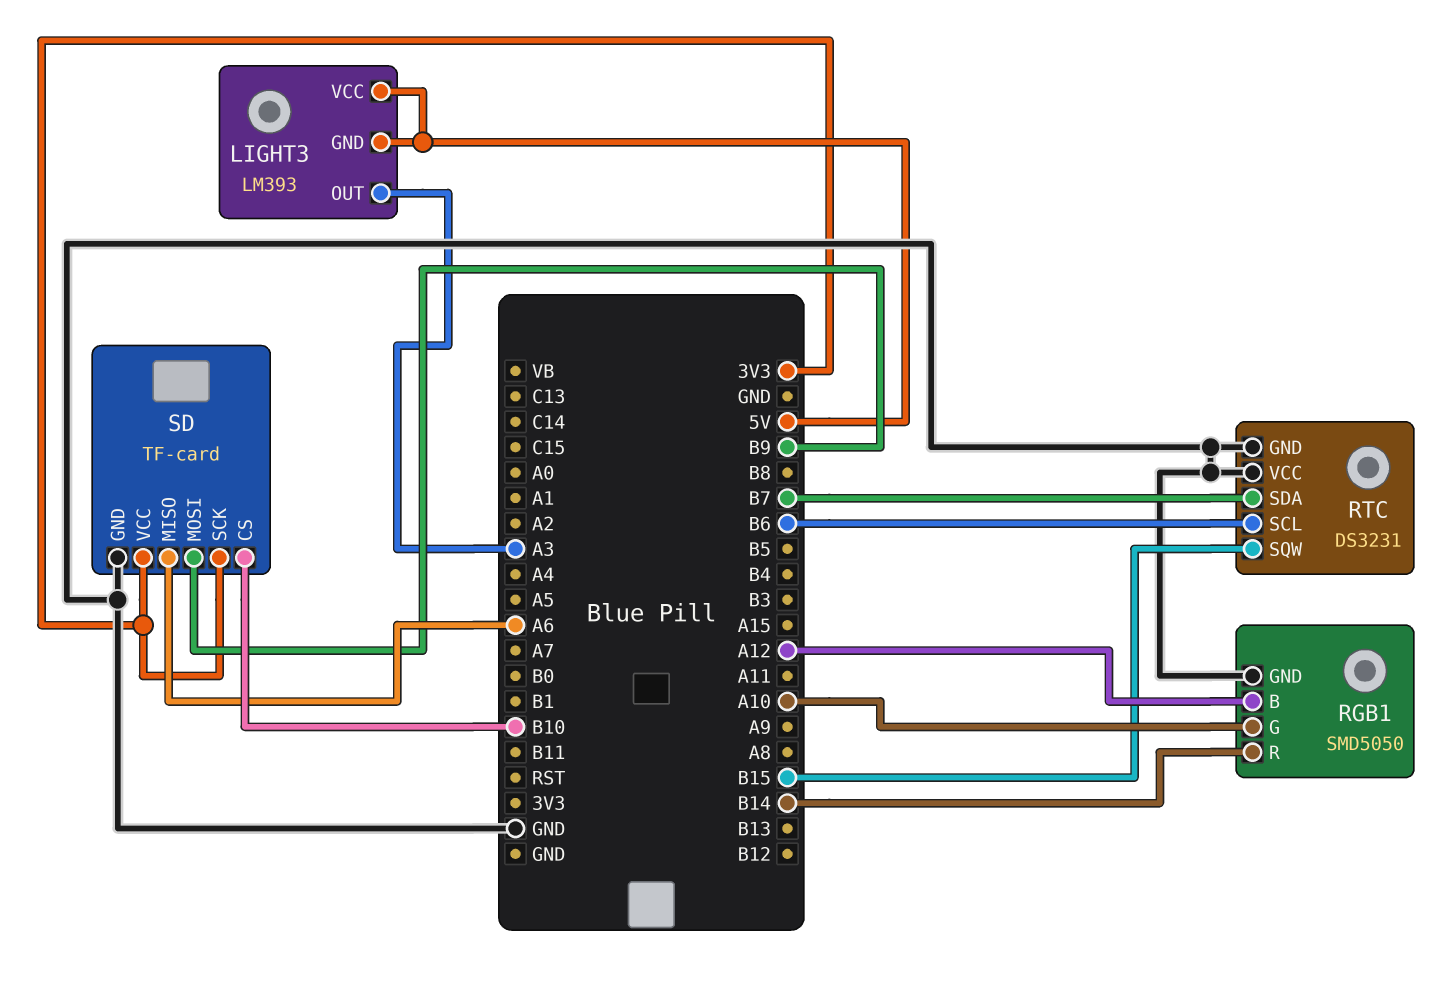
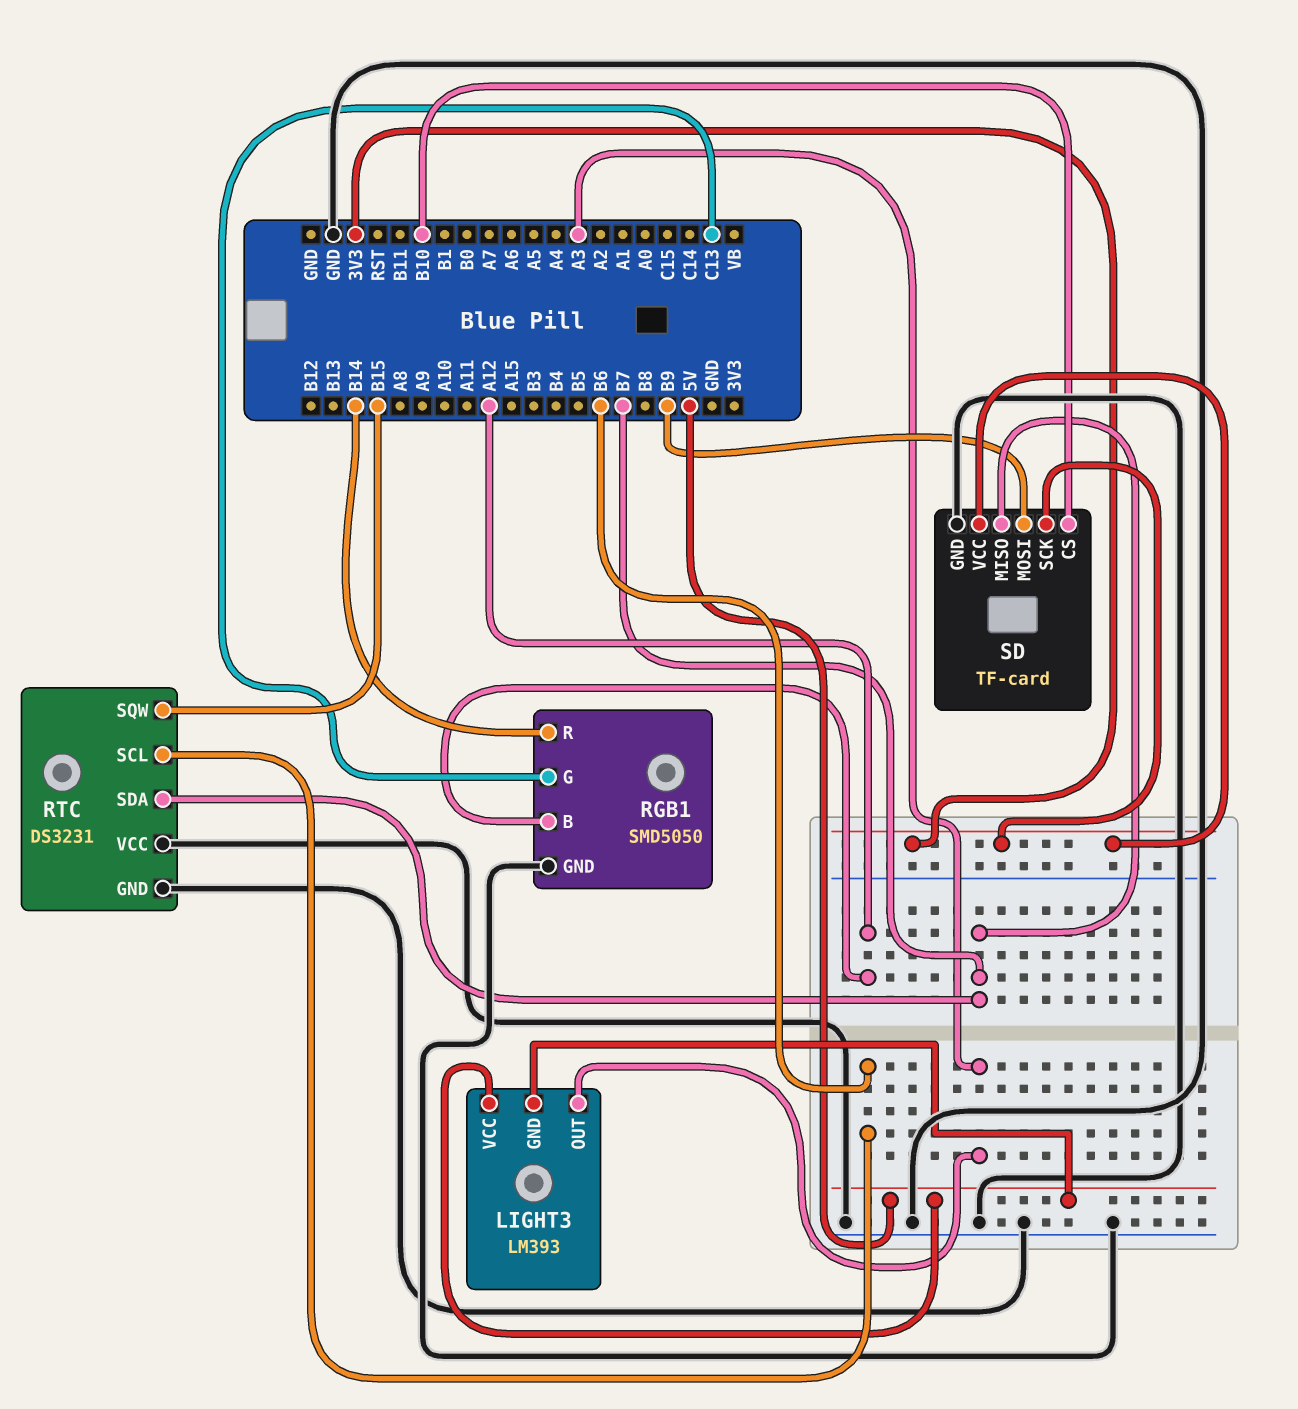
RGB1 pin G: A10 -> C13
SD pin MISO: A6 -> B7

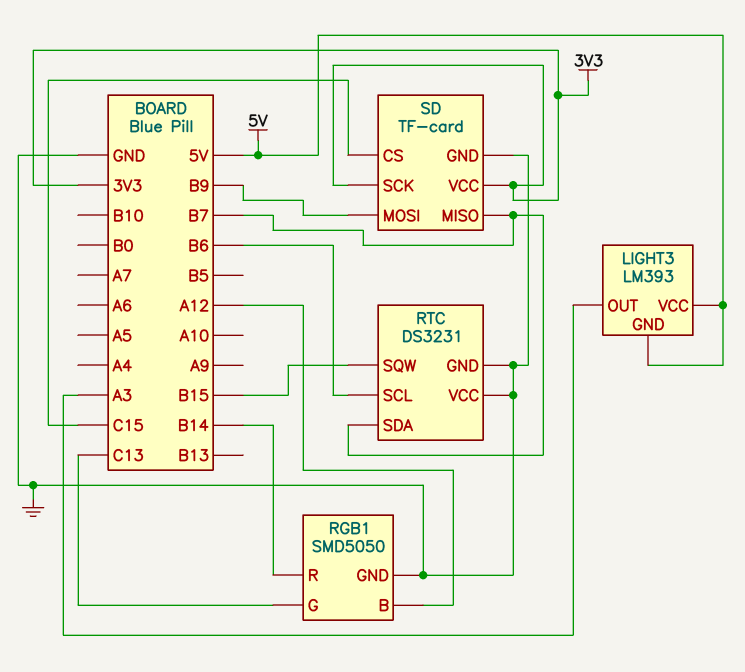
SD pin CS: B10 -> C15

